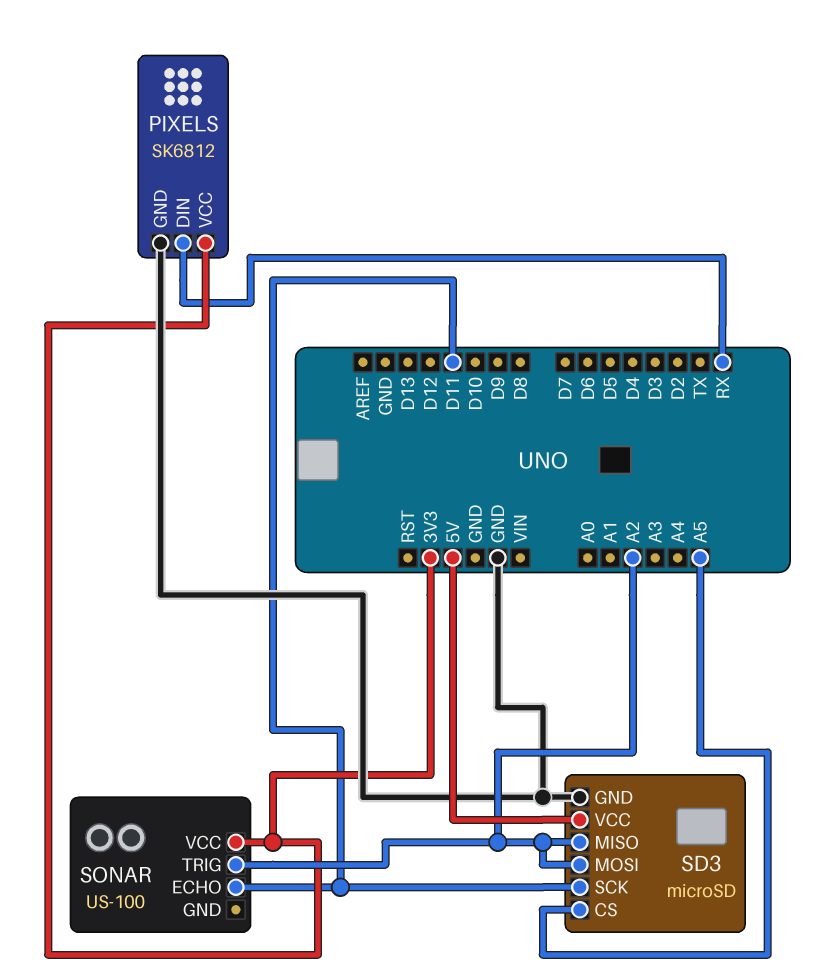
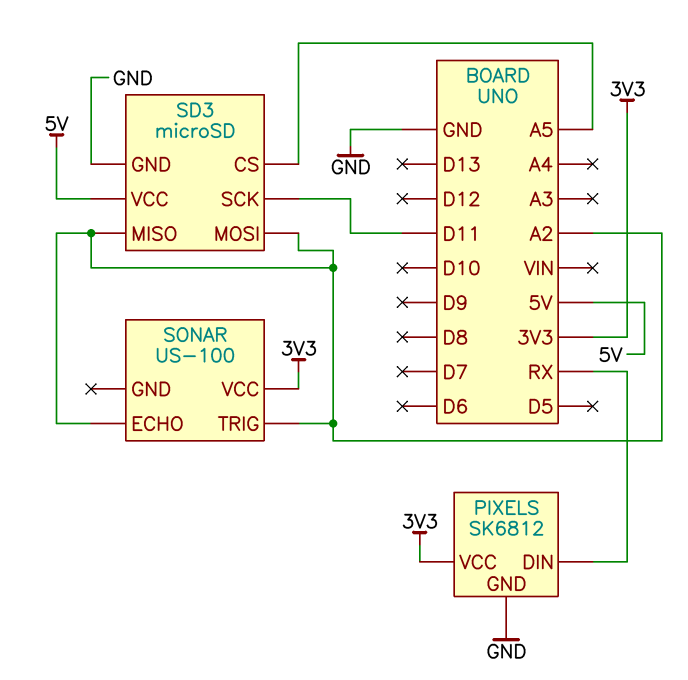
SONAR pin ECHO: D11 -> A2

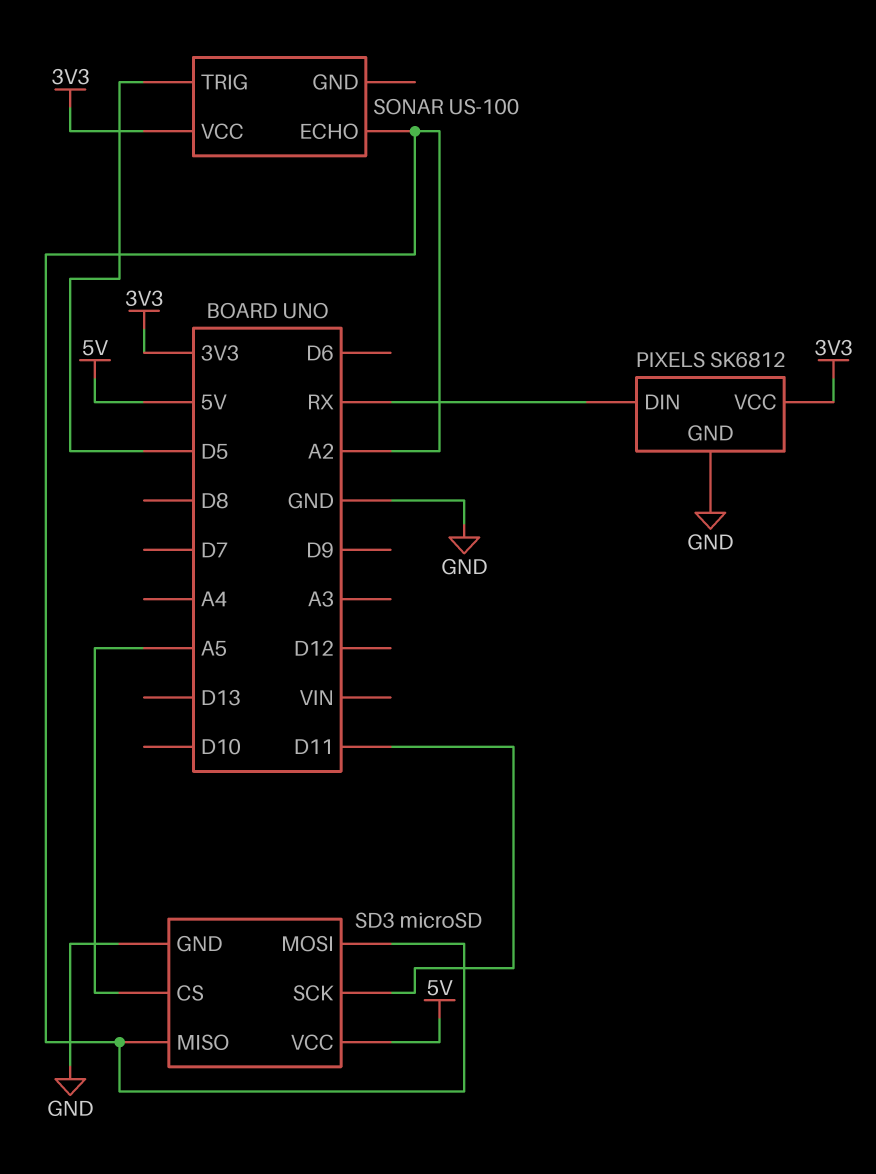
SONAR pin TRIG: A2 -> D5

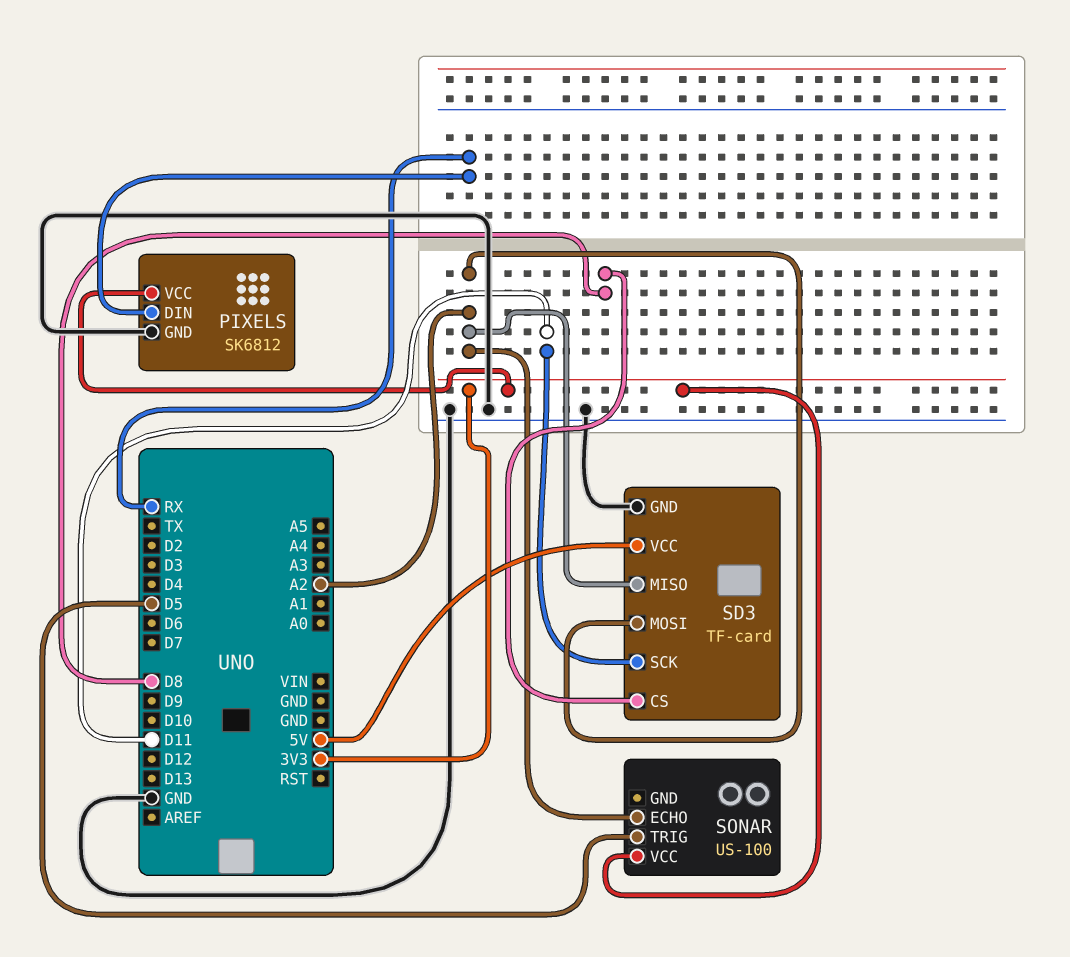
SD3: microSD -> TF-card
SD3 pin CS: A5 -> D8

